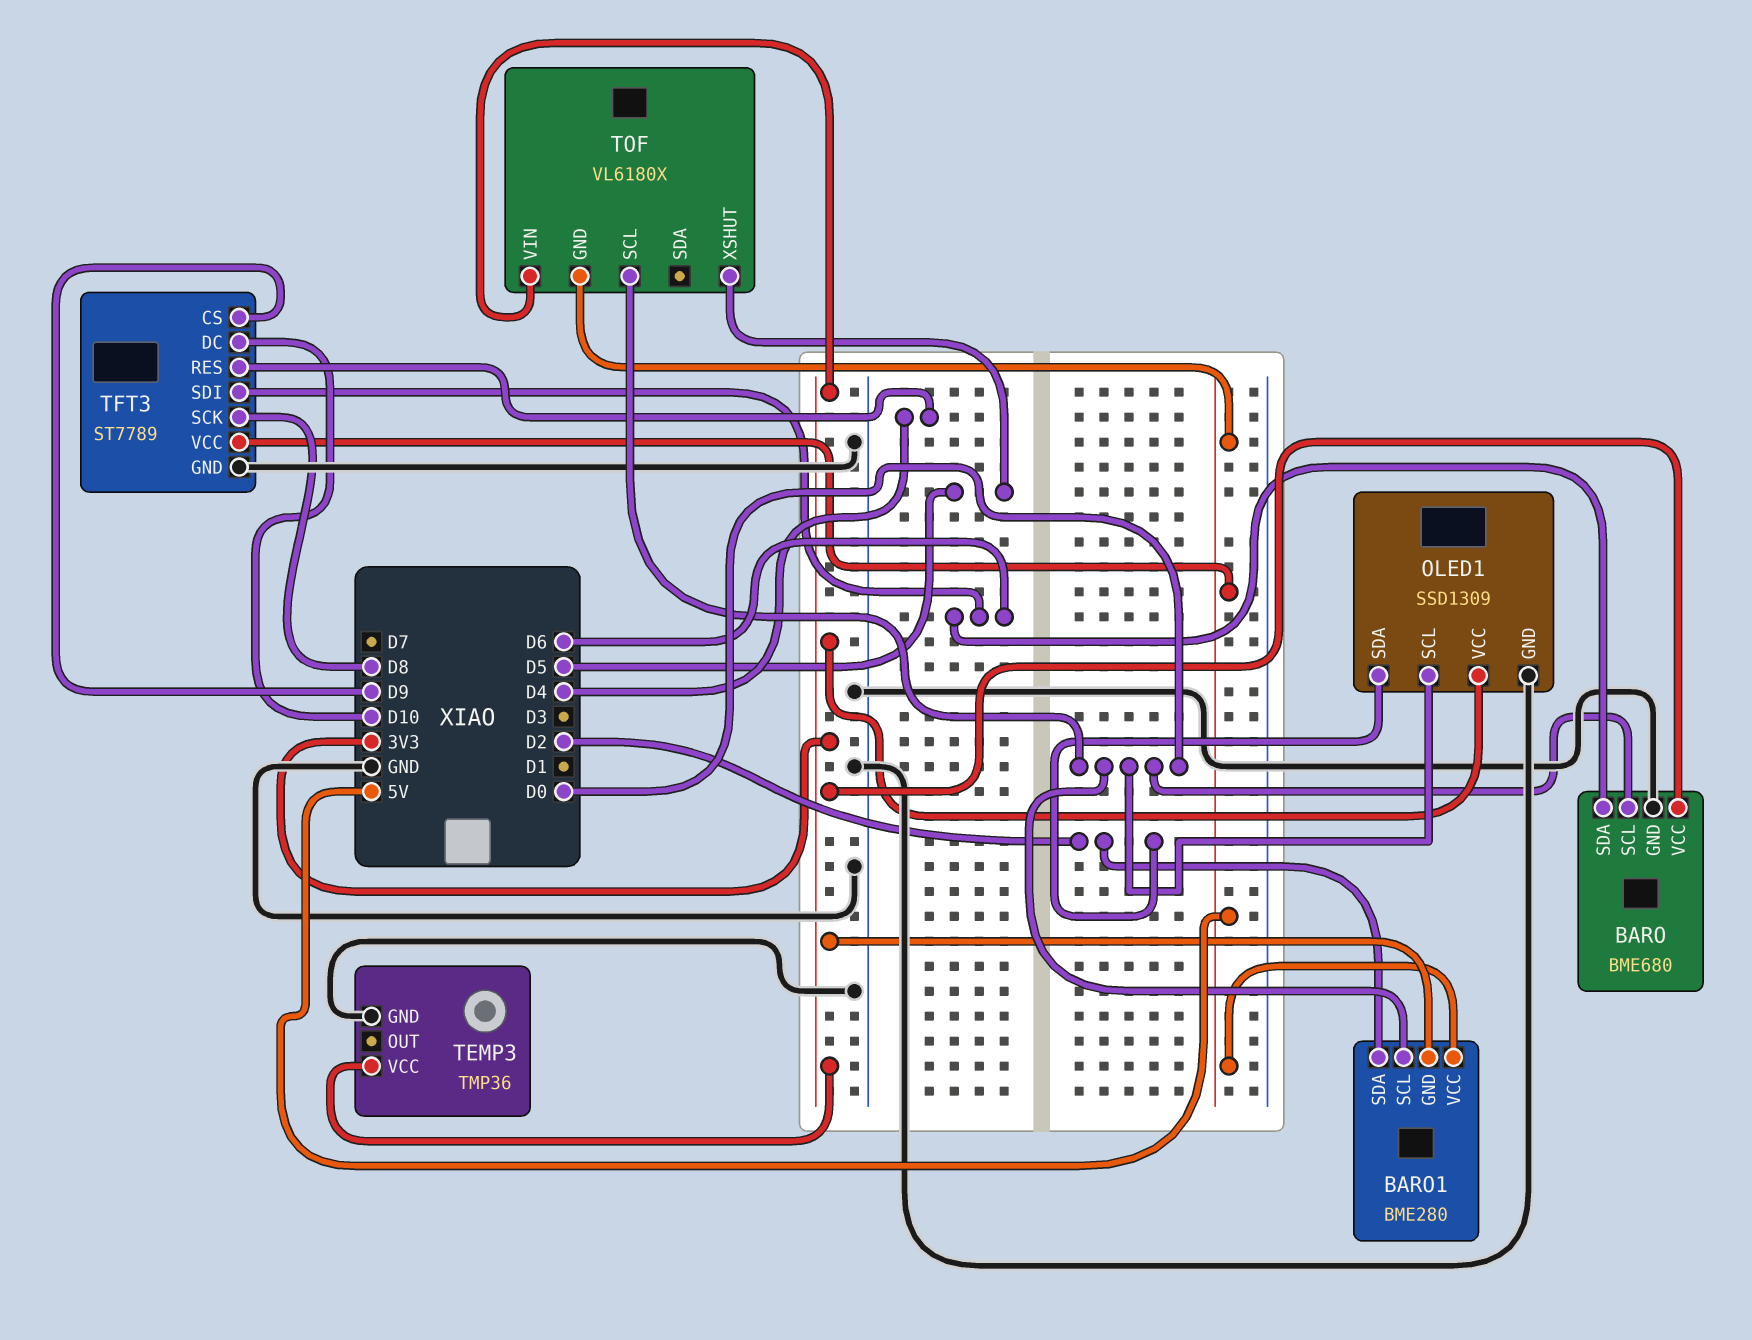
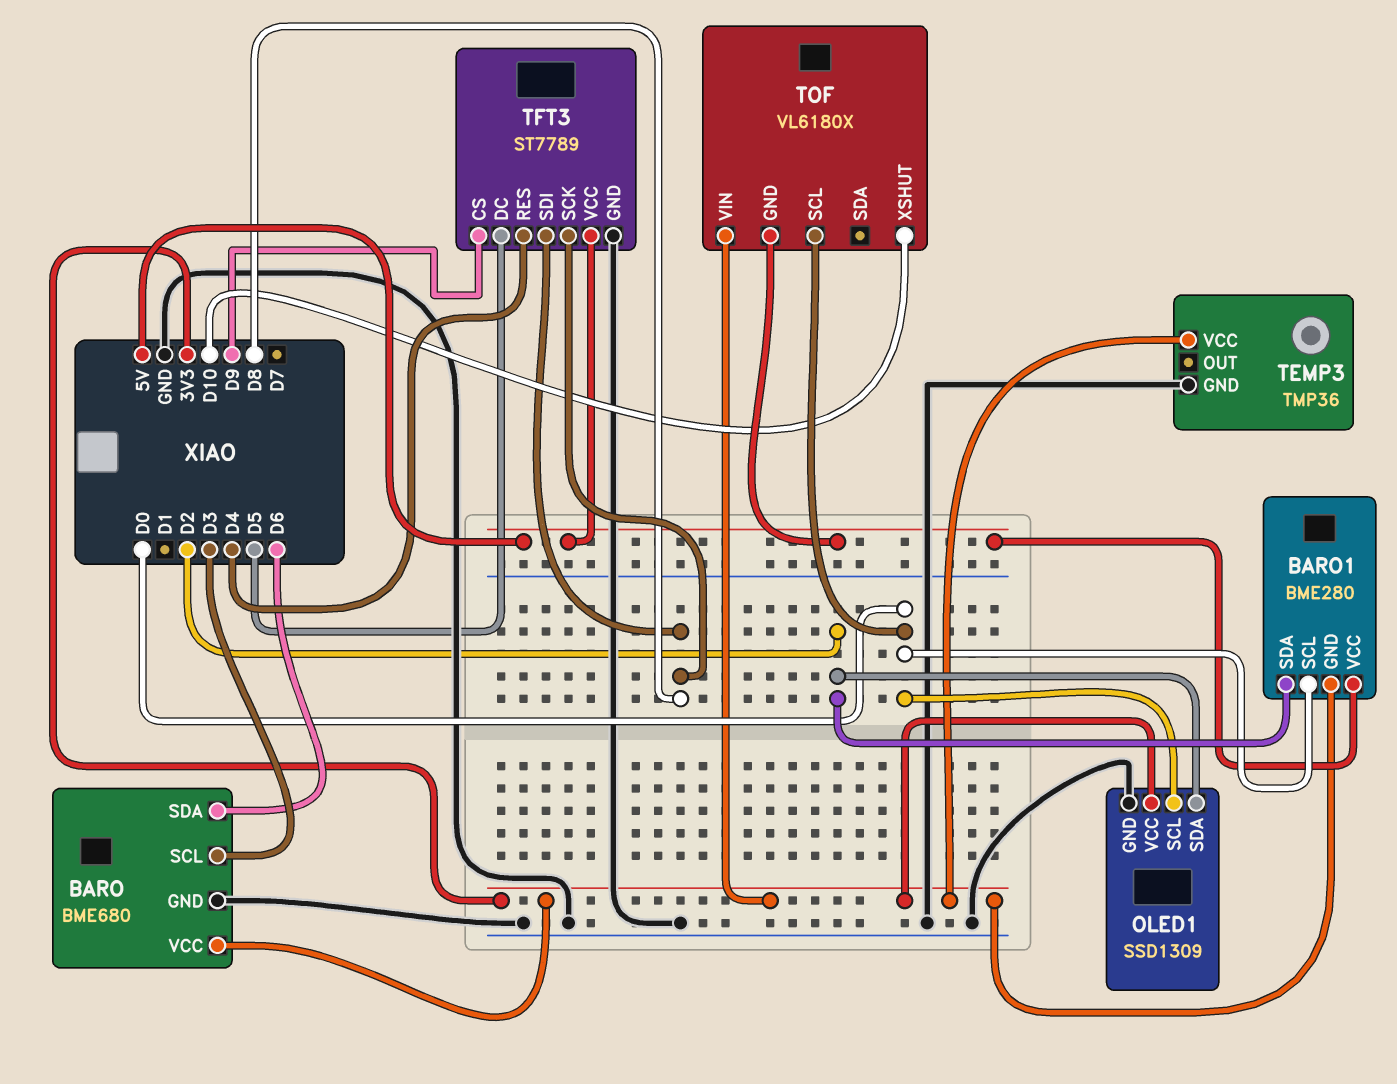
BARO pin SCL: D0 -> D3
TFT3 pin DC: D10 -> D5
TFT3 pin SDI: D6 -> D8
TOF pin XSHUT: D5 -> D10

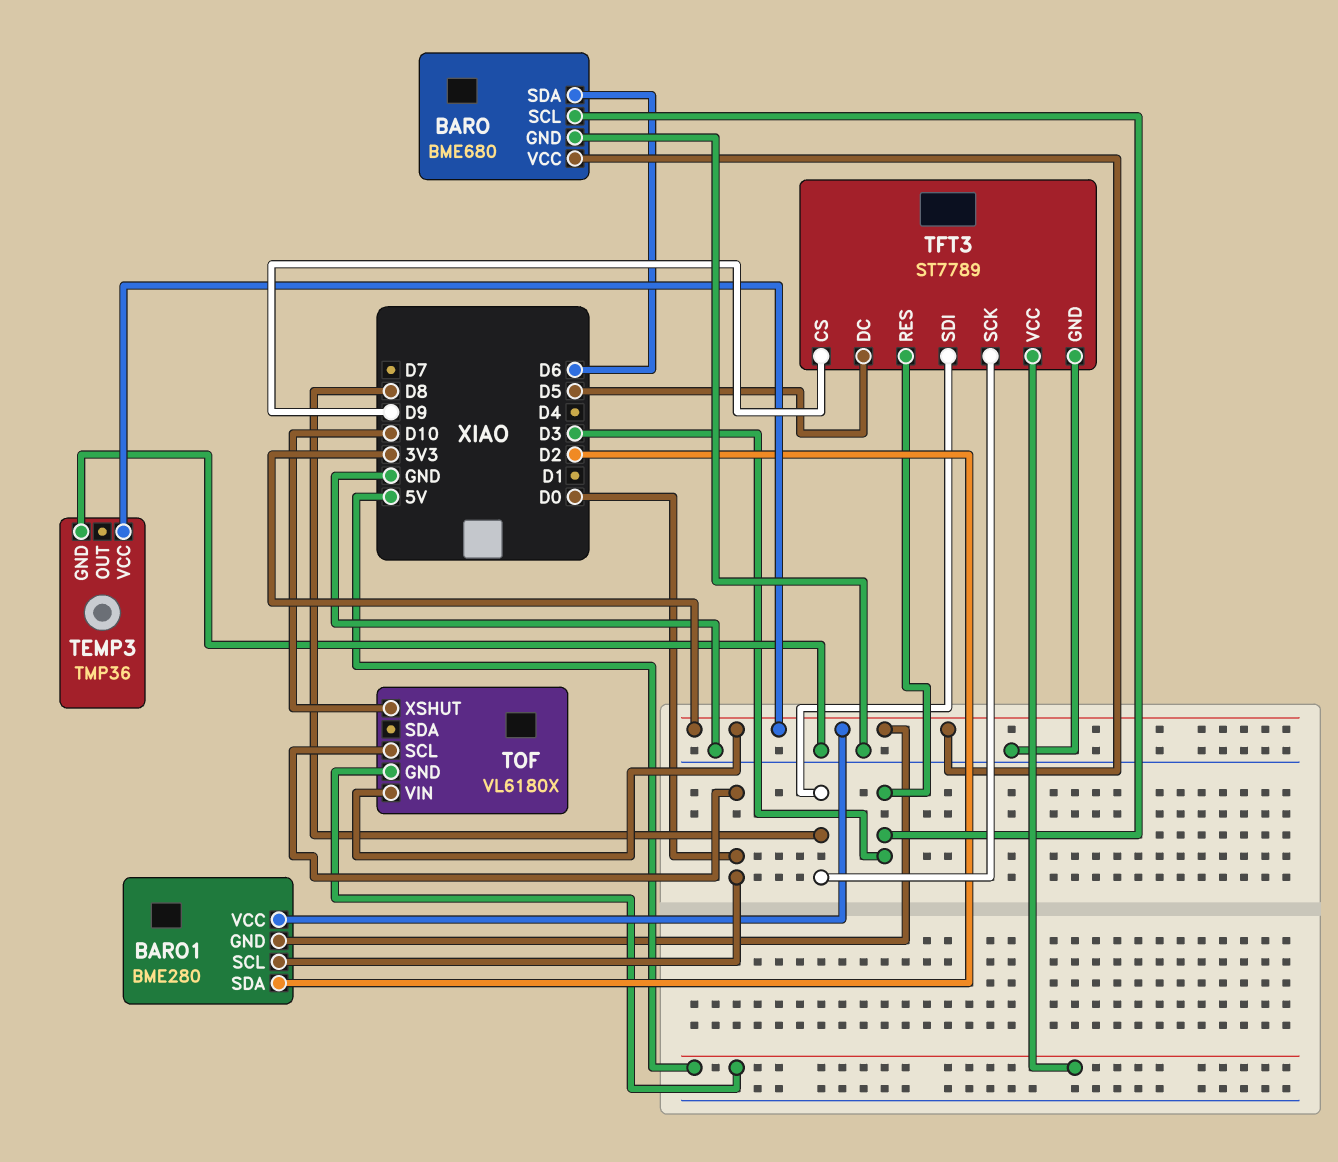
BARO1 pin VCC: 5V -> 3V3
OLED1: SSD1309 -> none
OLED1 pin GND: GND -> none
OLED1 pin SCL: D0 -> none
OLED1 pin SDA: D2 -> none
OLED1 pin VCC: 3V3 -> none
TFT3 pin RES: D4 -> D3

